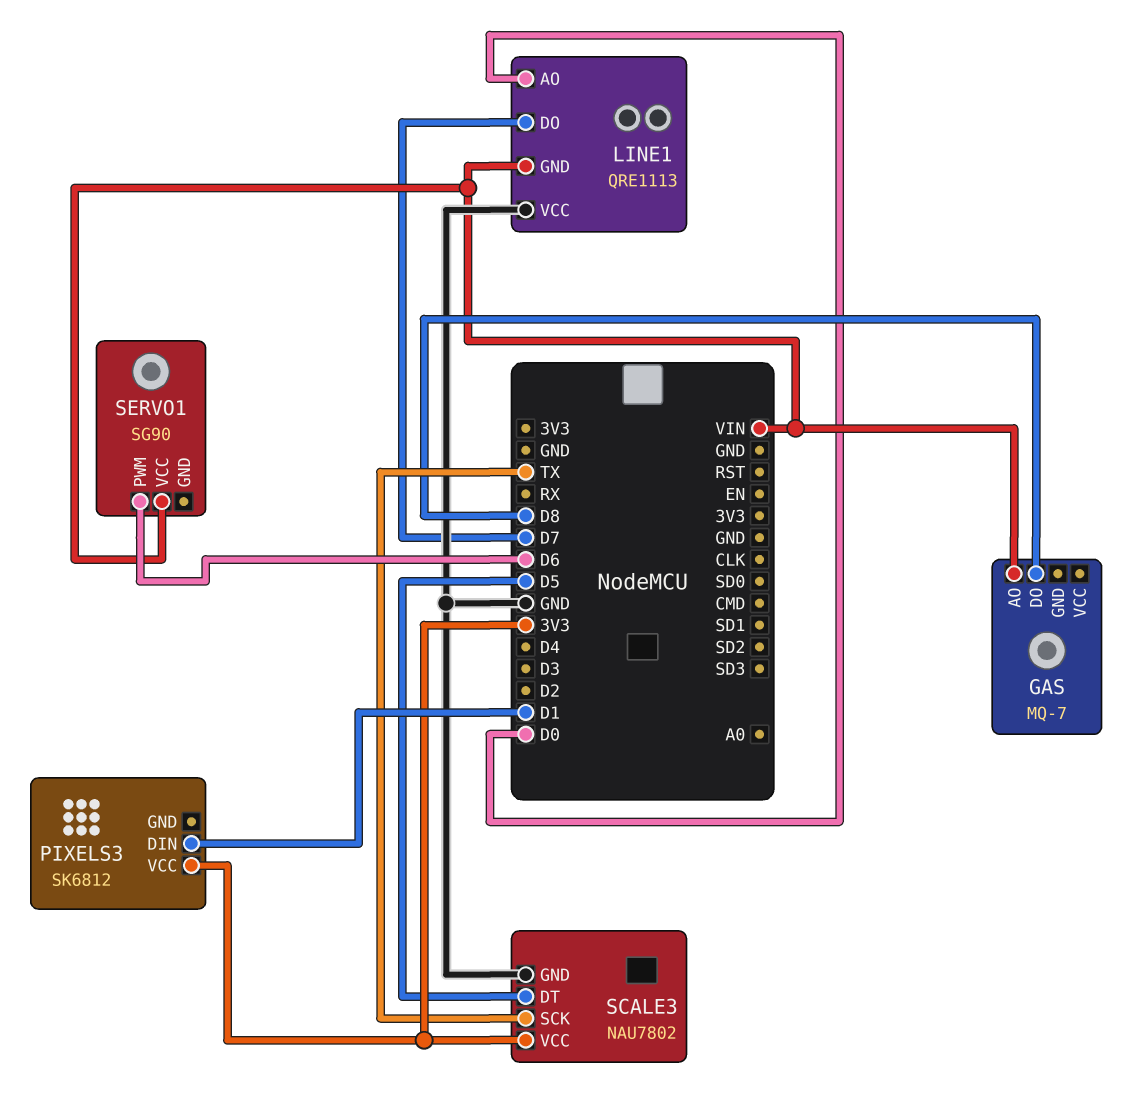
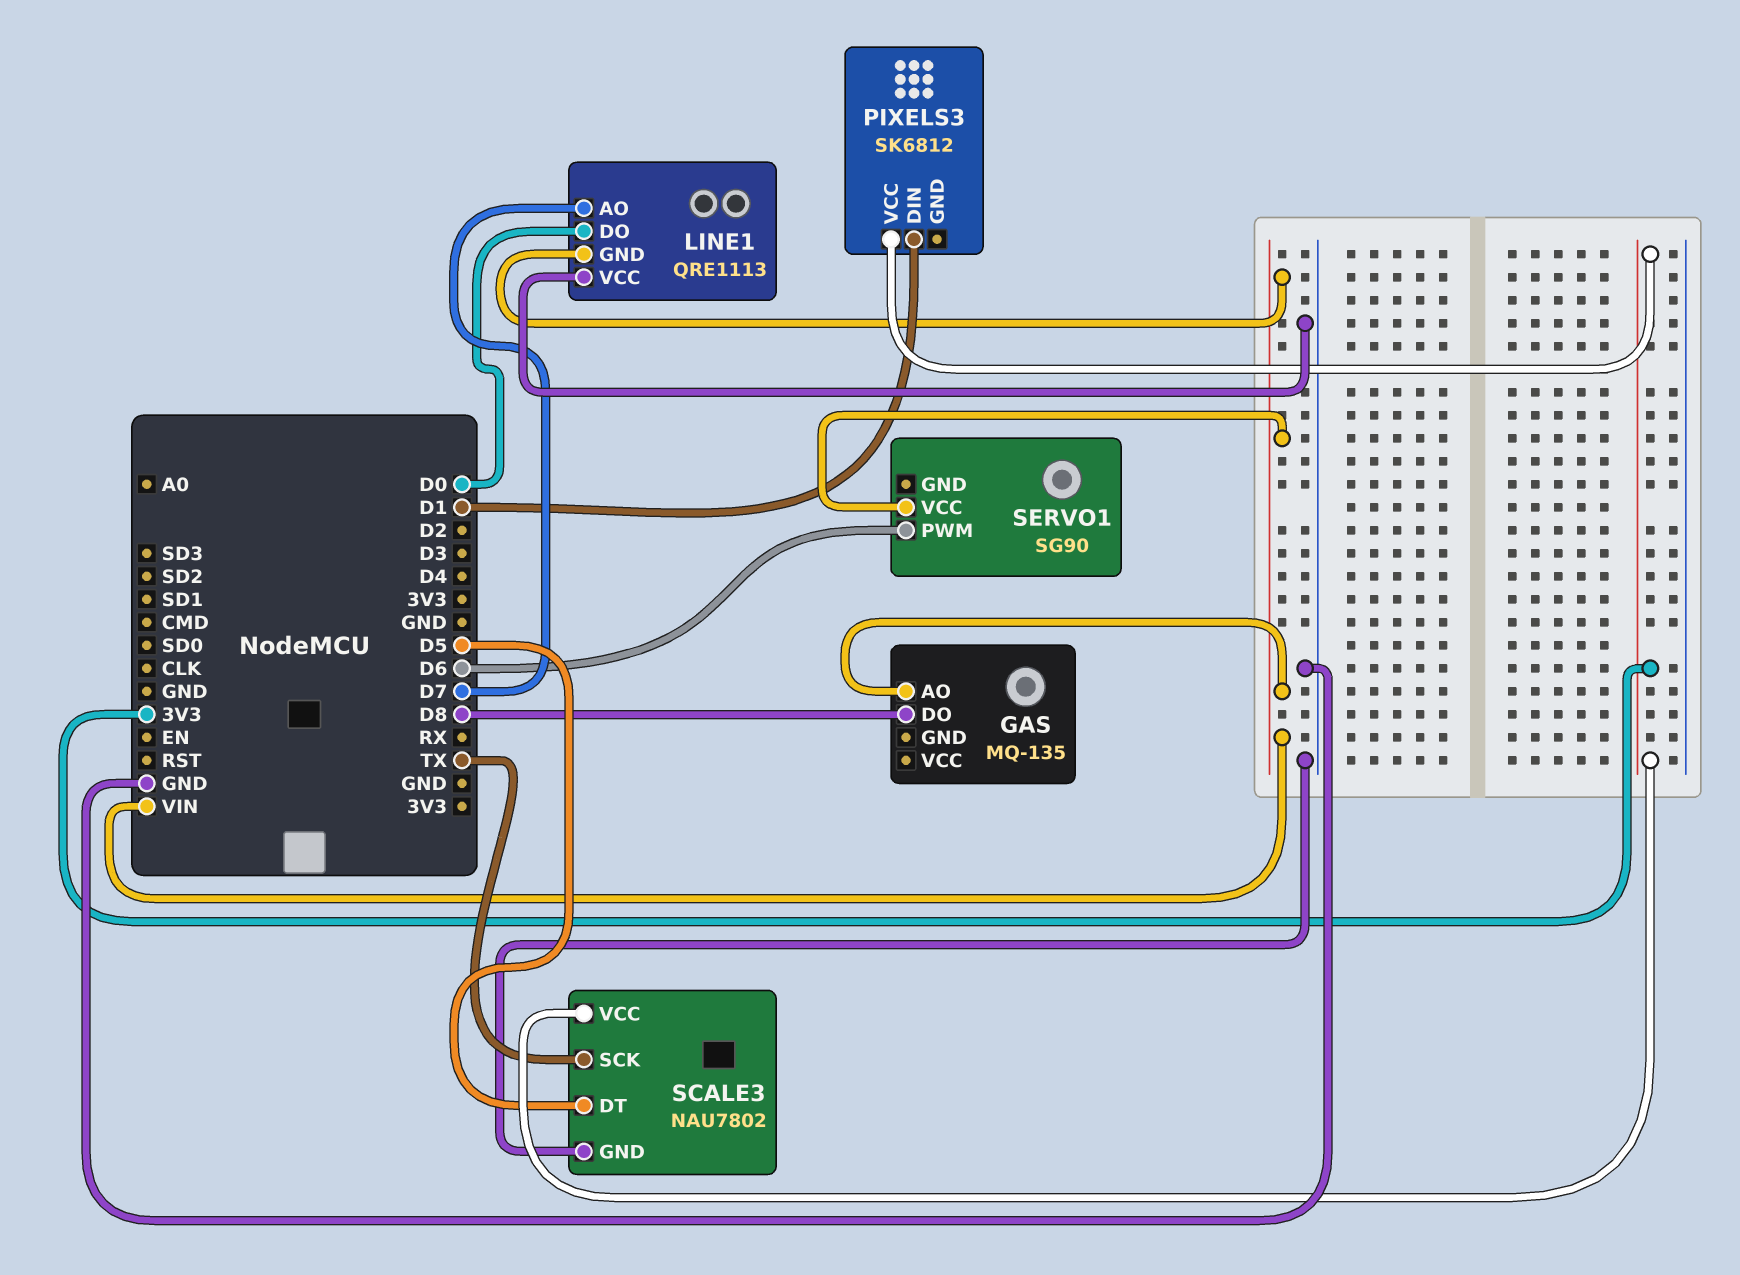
GAS: MQ-7 -> MQ-135
LINE1 pin AO: D0 -> D7
LINE1 pin DO: D7 -> D0

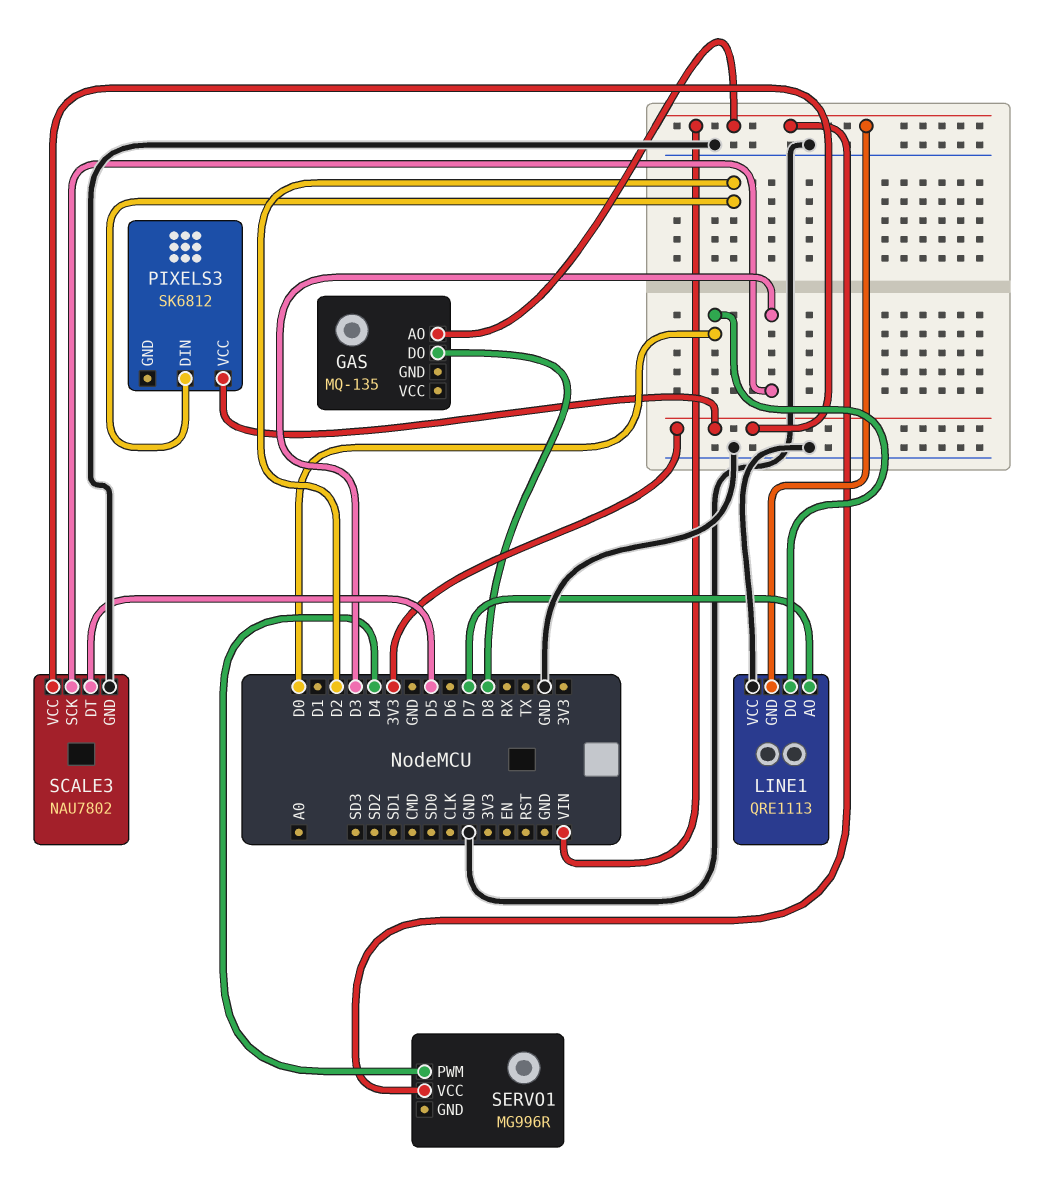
PIXELS3 pin DIN: D1 -> D2
SCALE3 pin SCK: TX -> D3
SERVO1: SG90 -> MG996R
SERVO1 pin PWM: D6 -> D4

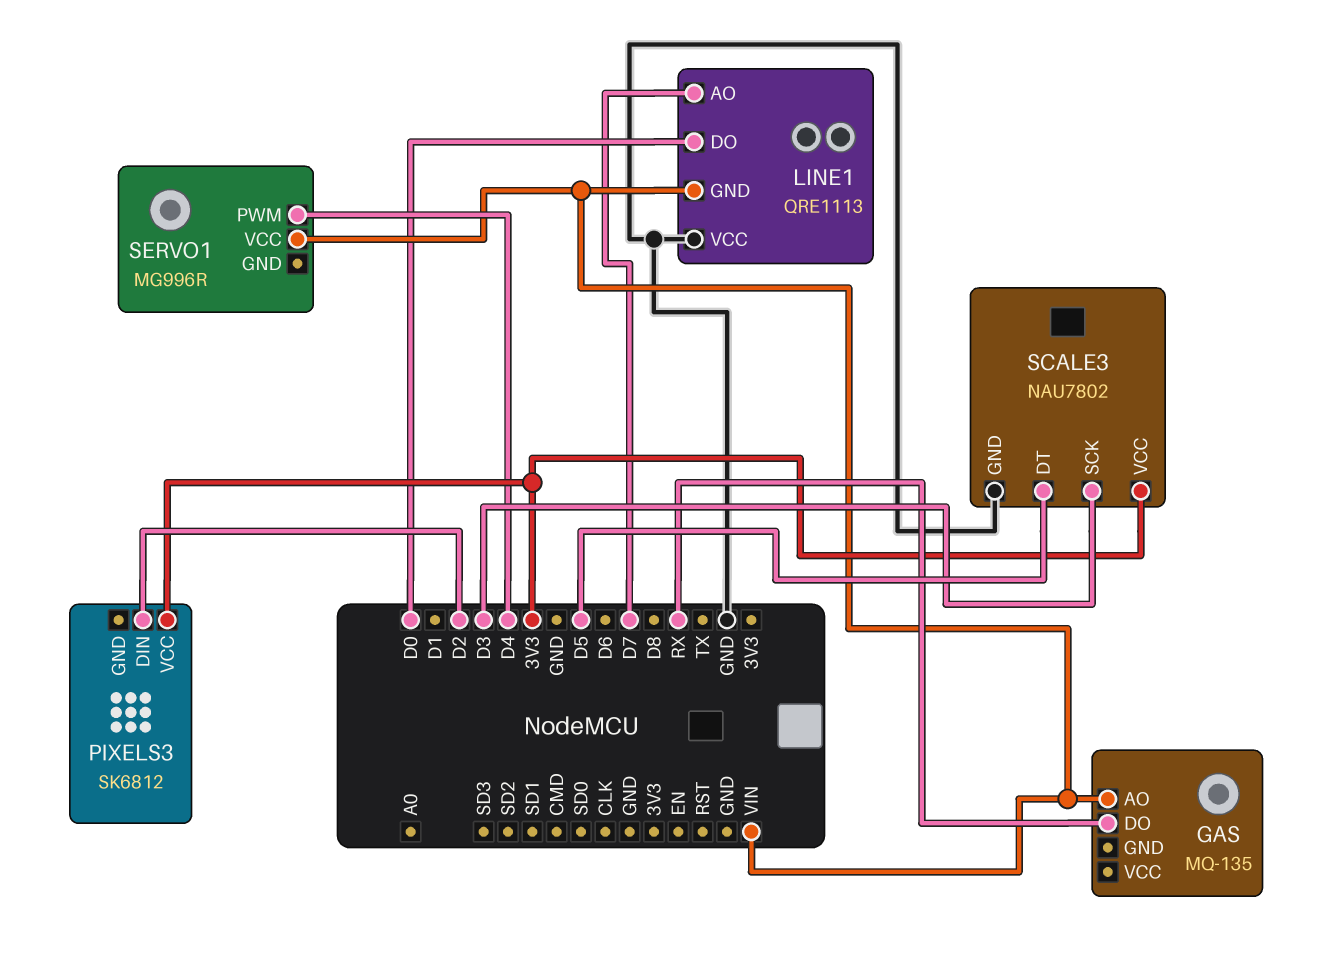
GAS pin DO: D8 -> RX

